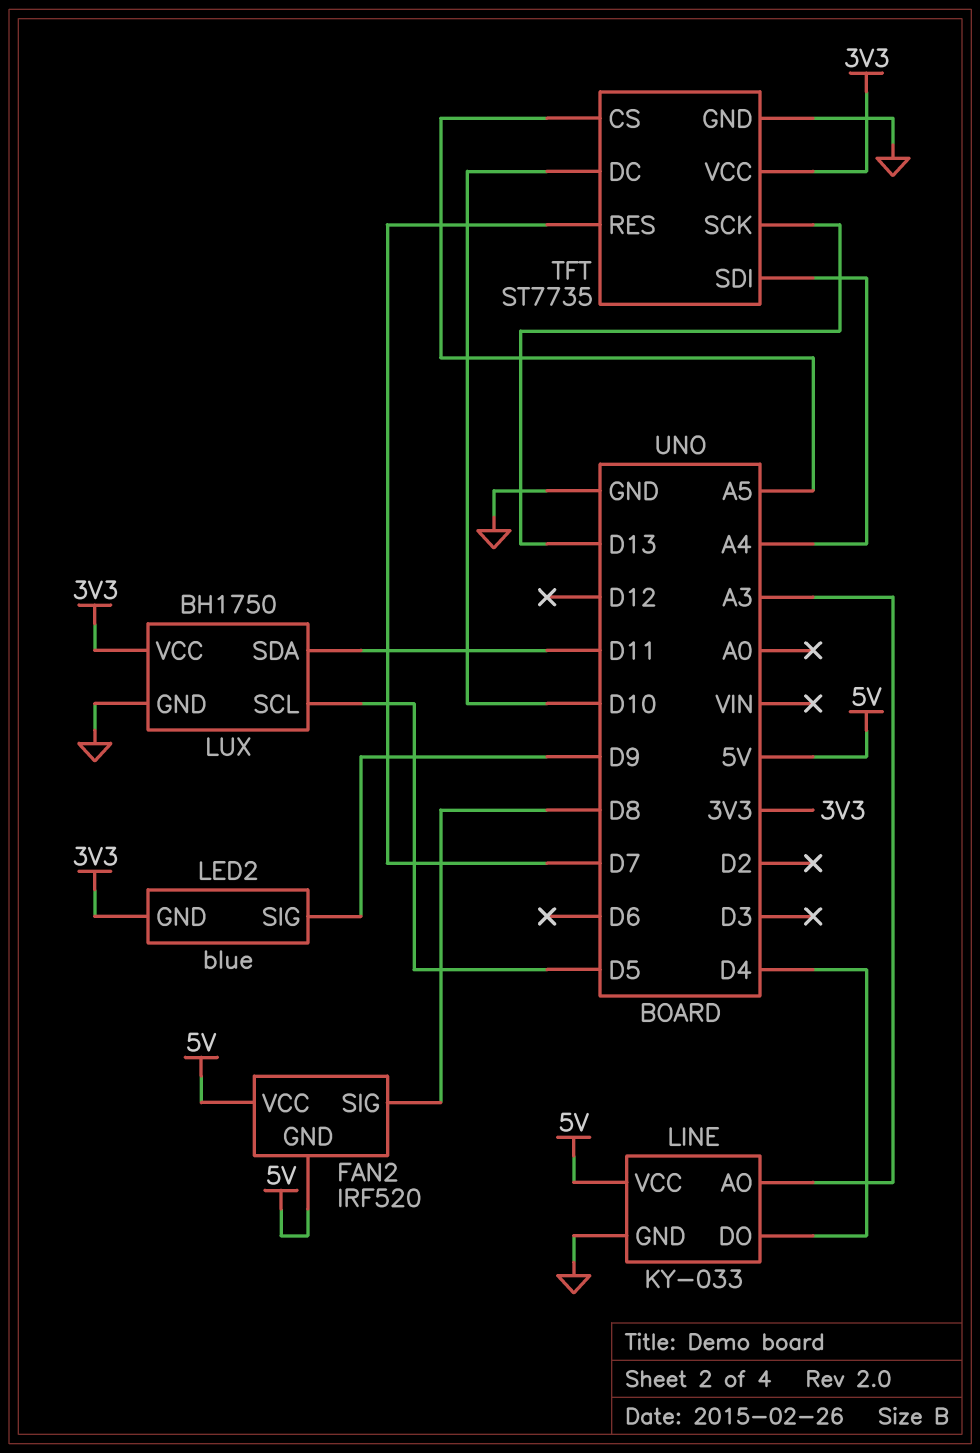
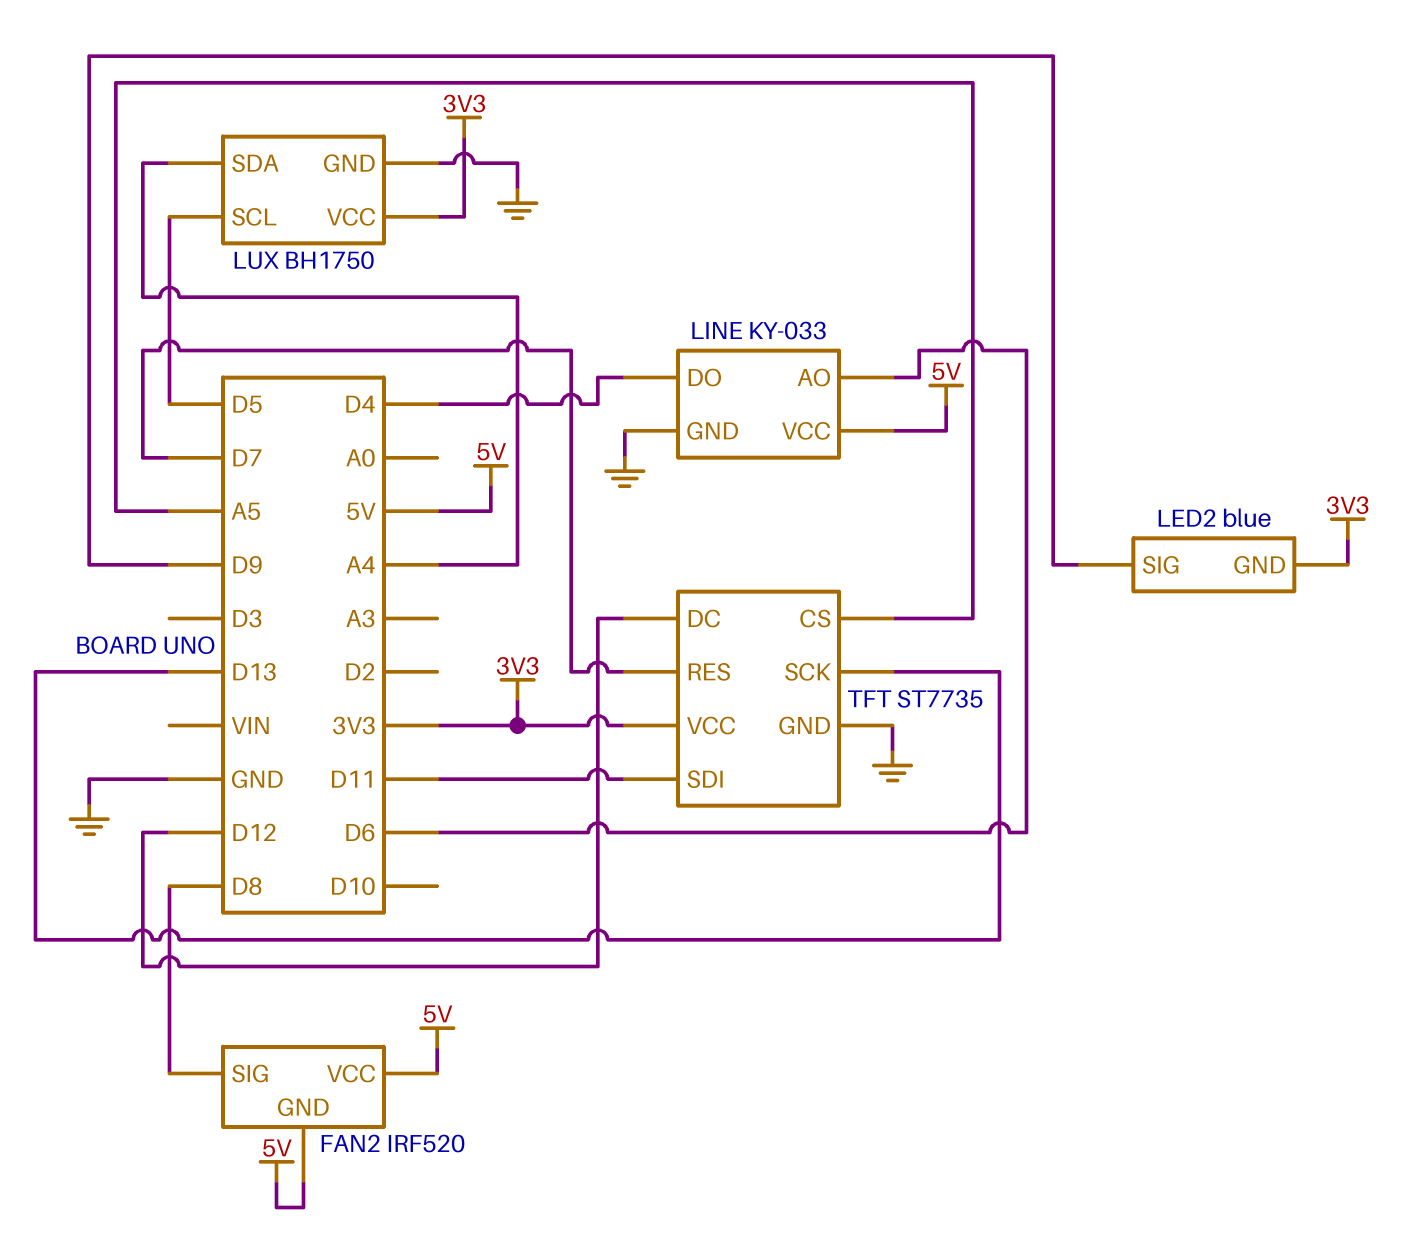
LINE pin AO: A3 -> D6
LUX pin SDA: D11 -> A4
TFT pin DC: D10 -> D12
TFT pin SDI: A4 -> D11

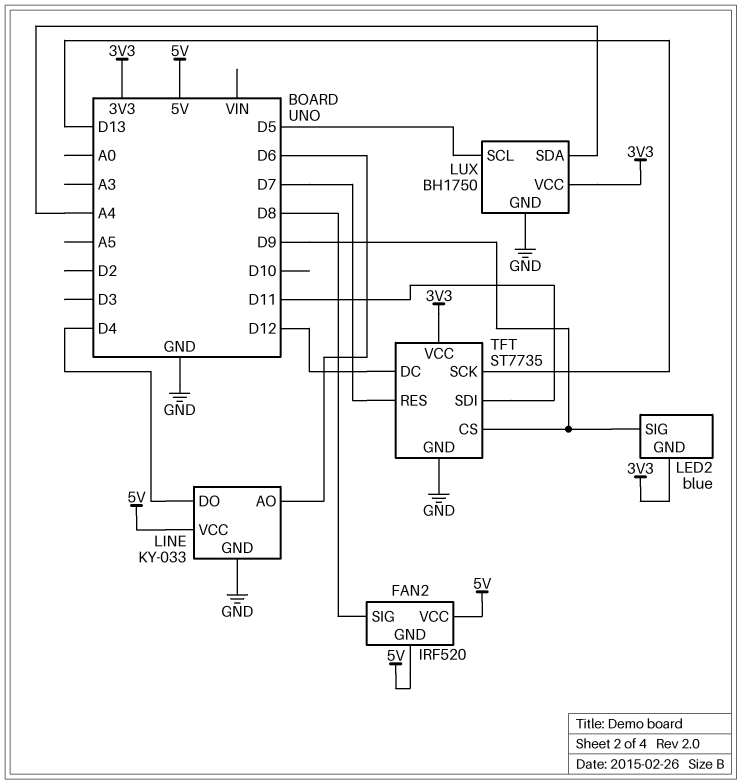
TFT pin CS: A5 -> D9

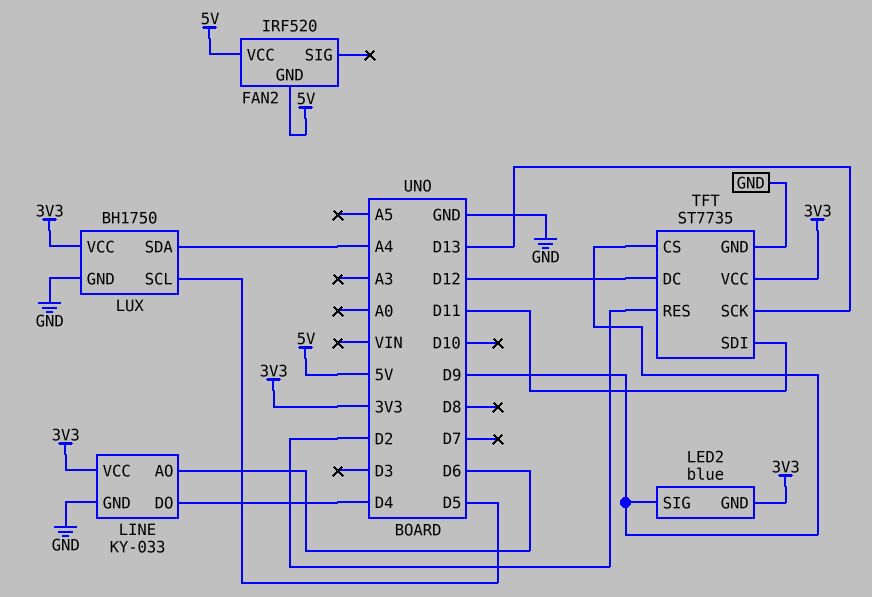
FAN2 pin SIG: D8 -> none
LINE pin VCC: 5V -> 3V3
TFT pin RES: D7 -> D2

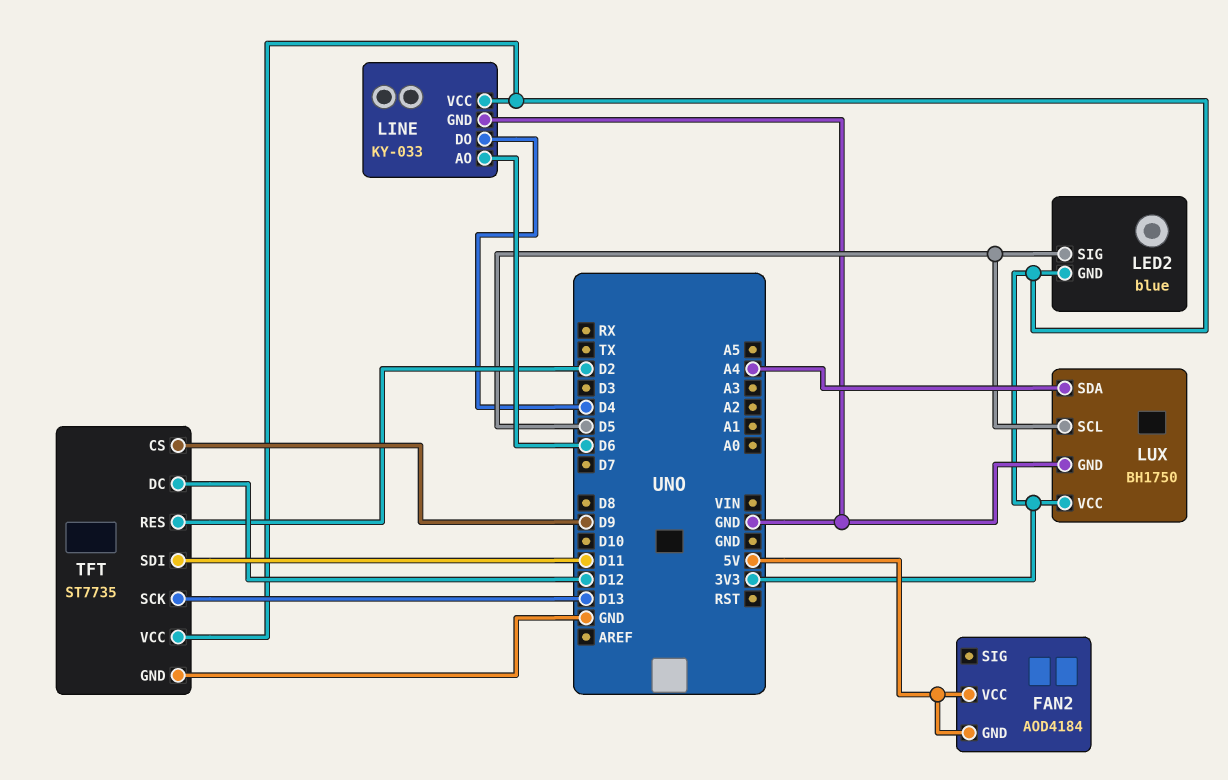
FAN2: IRF520 -> AOD4184
LED2 pin SIG: D9 -> D5

